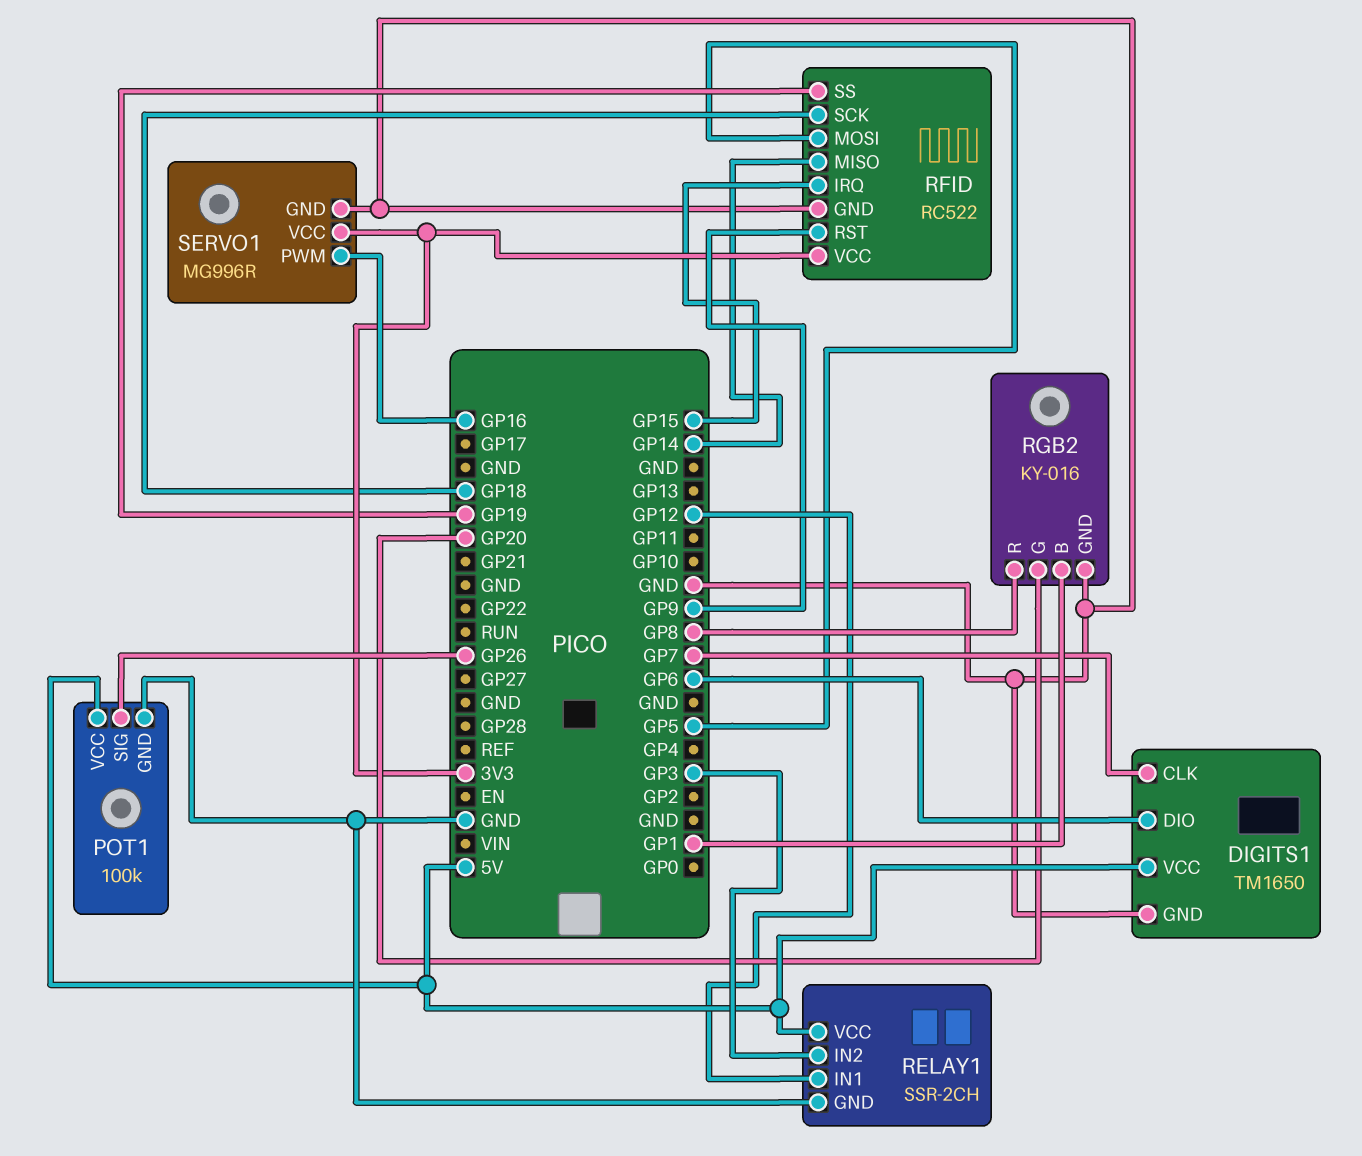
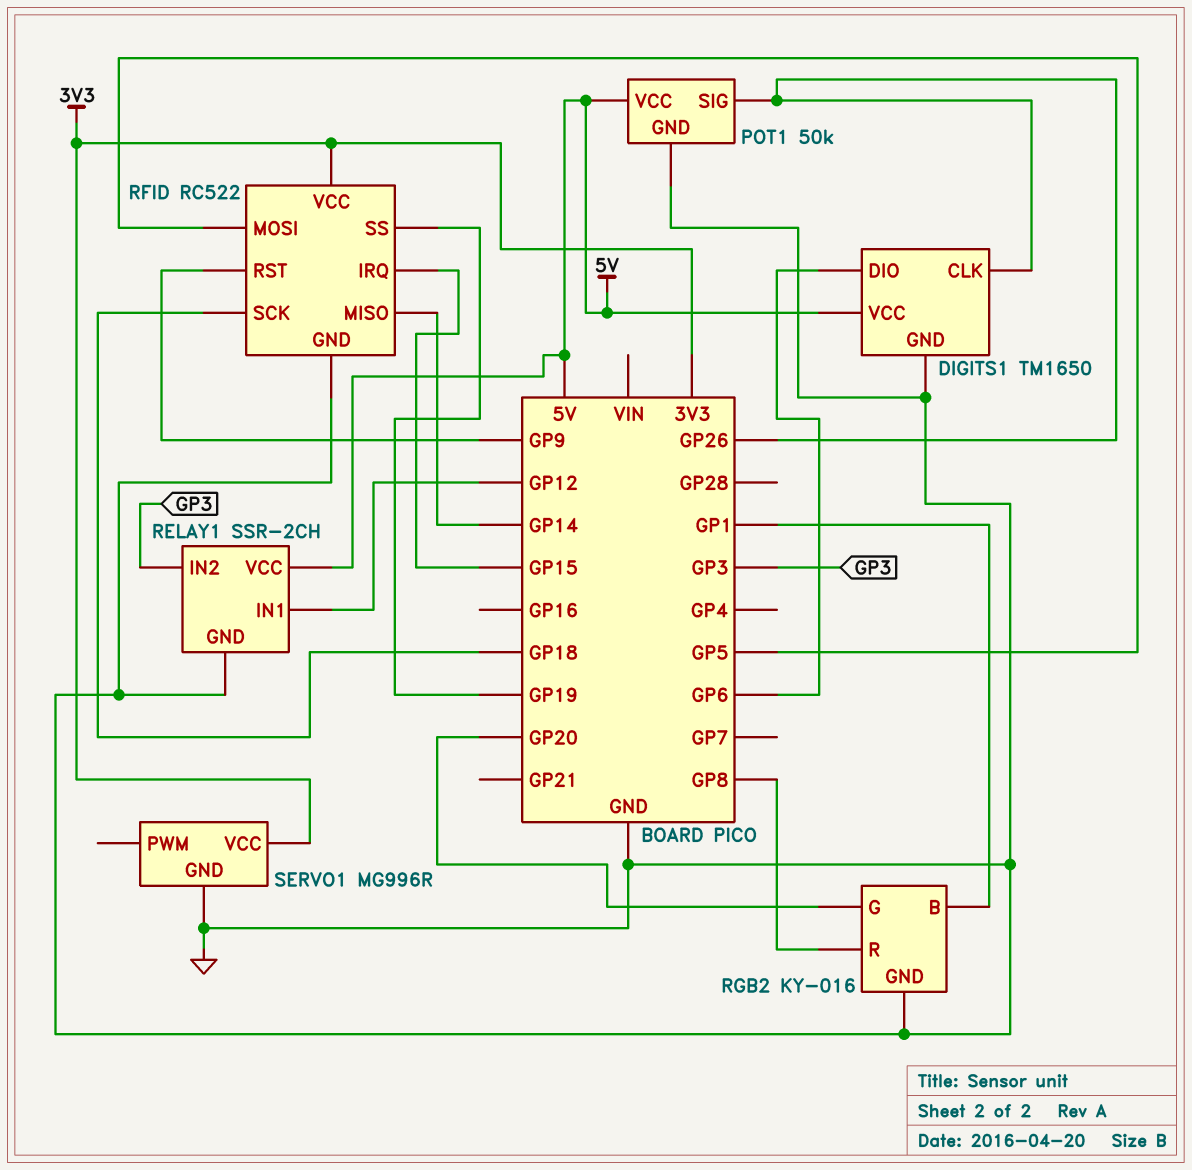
DIGITS1 pin CLK: GP7 -> GP26
POT1: 100k -> 50k
SERVO1 pin PWM: GP16 -> none

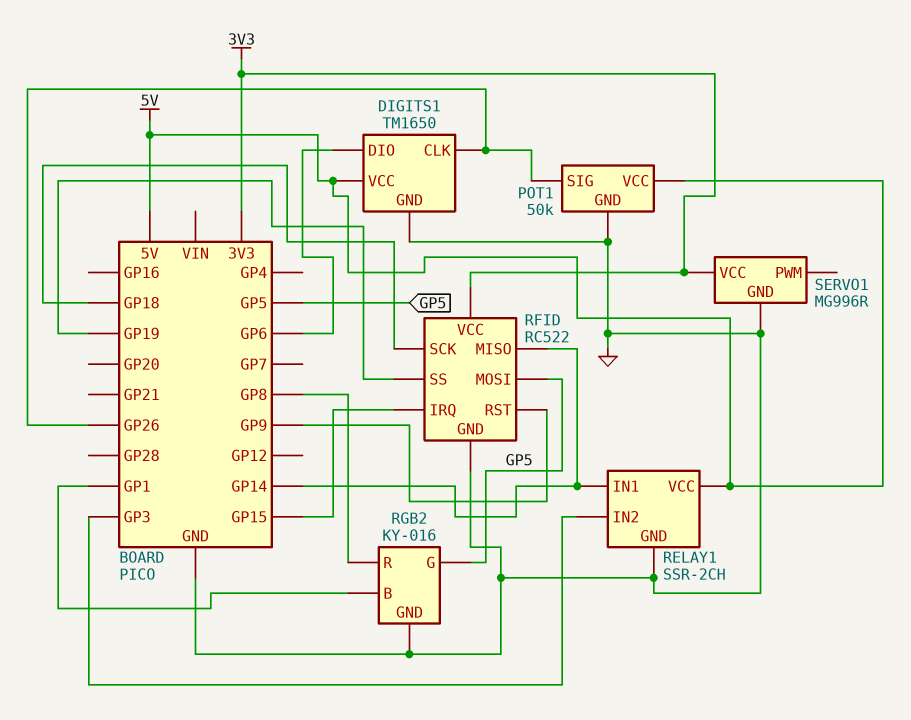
RELAY1 pin IN1: GP12 -> GP14
RGB2 pin G: GP20 -> GP5

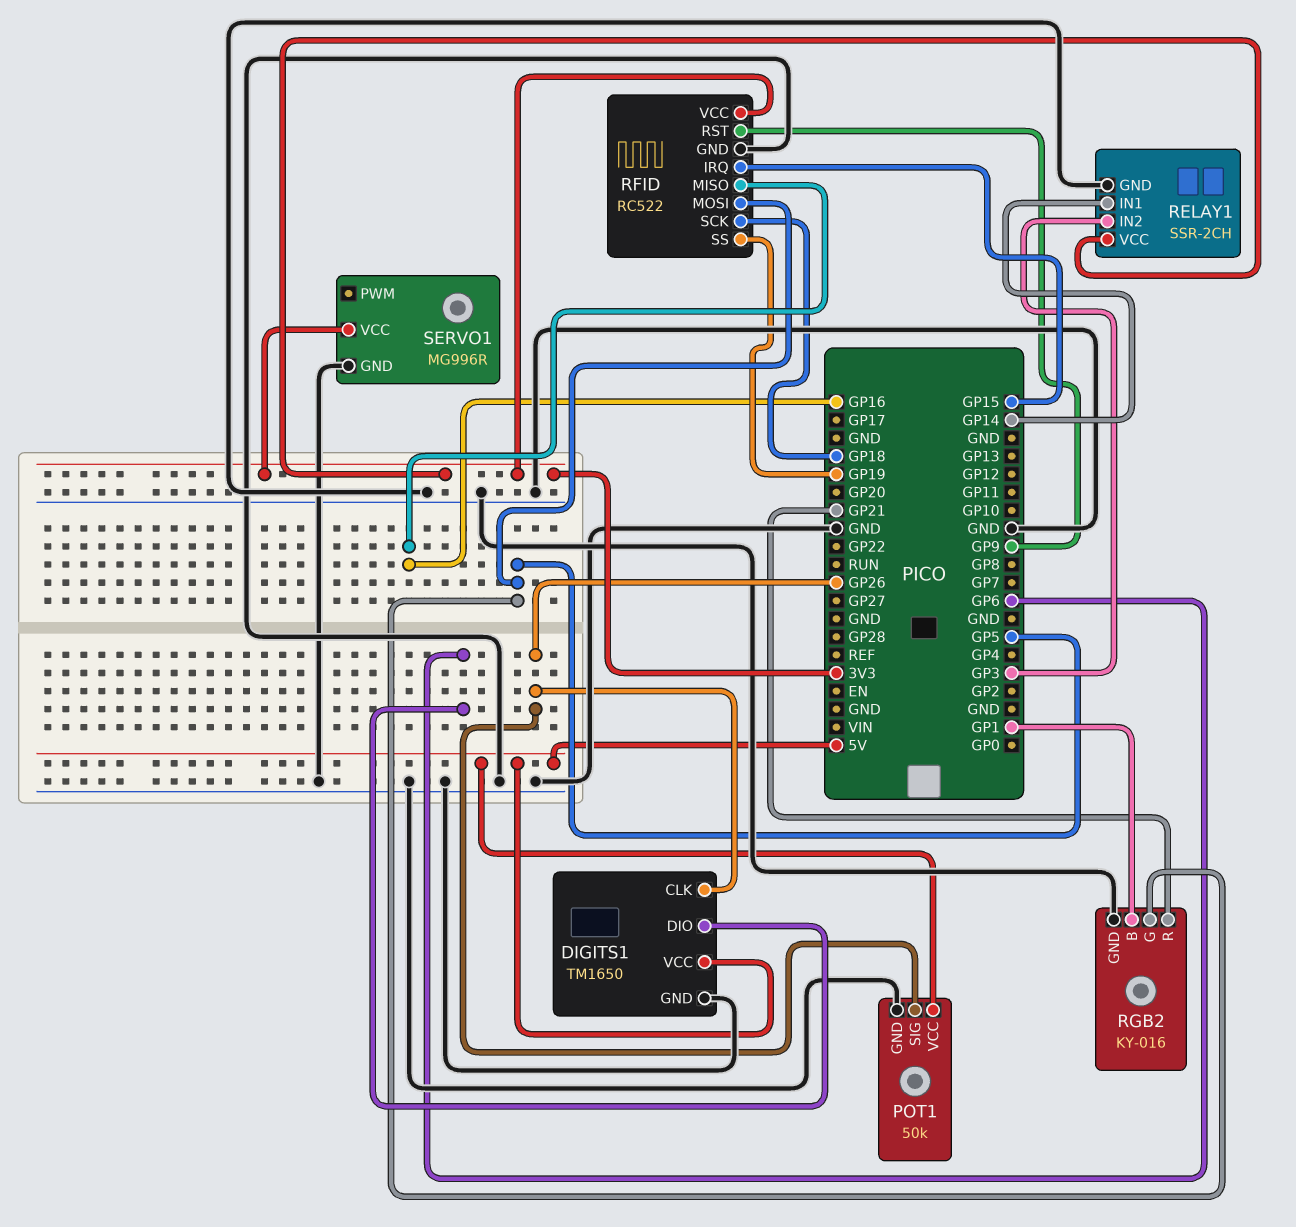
RELAY1 pin VCC: 5V -> 3V3
RFID pin MISO: GP14 -> GP16
RGB2 pin R: GP8 -> GP21

